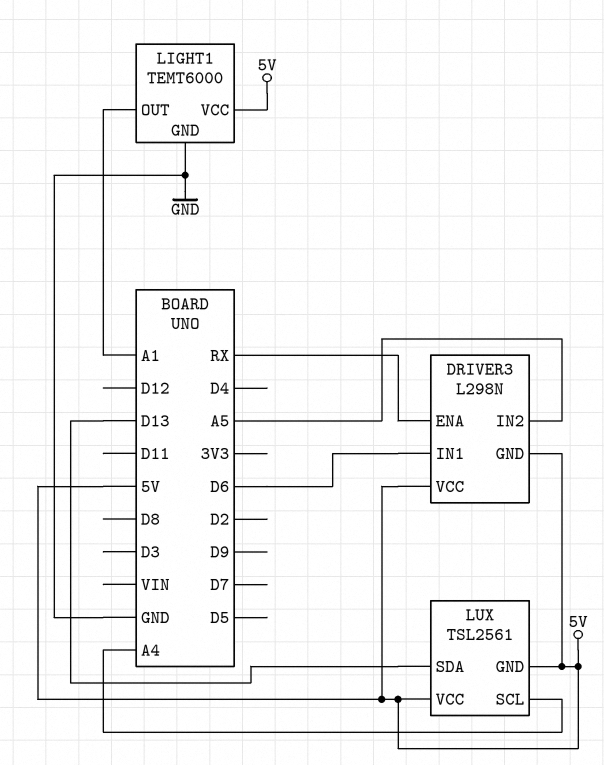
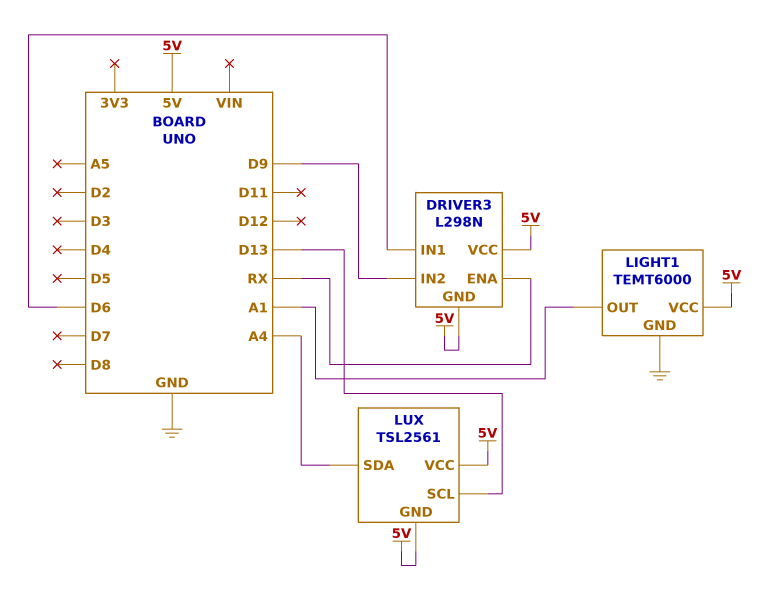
DRIVER3 pin IN2: A5 -> D9
LUX pin SCL: A4 -> D13
LUX pin SDA: D13 -> A4

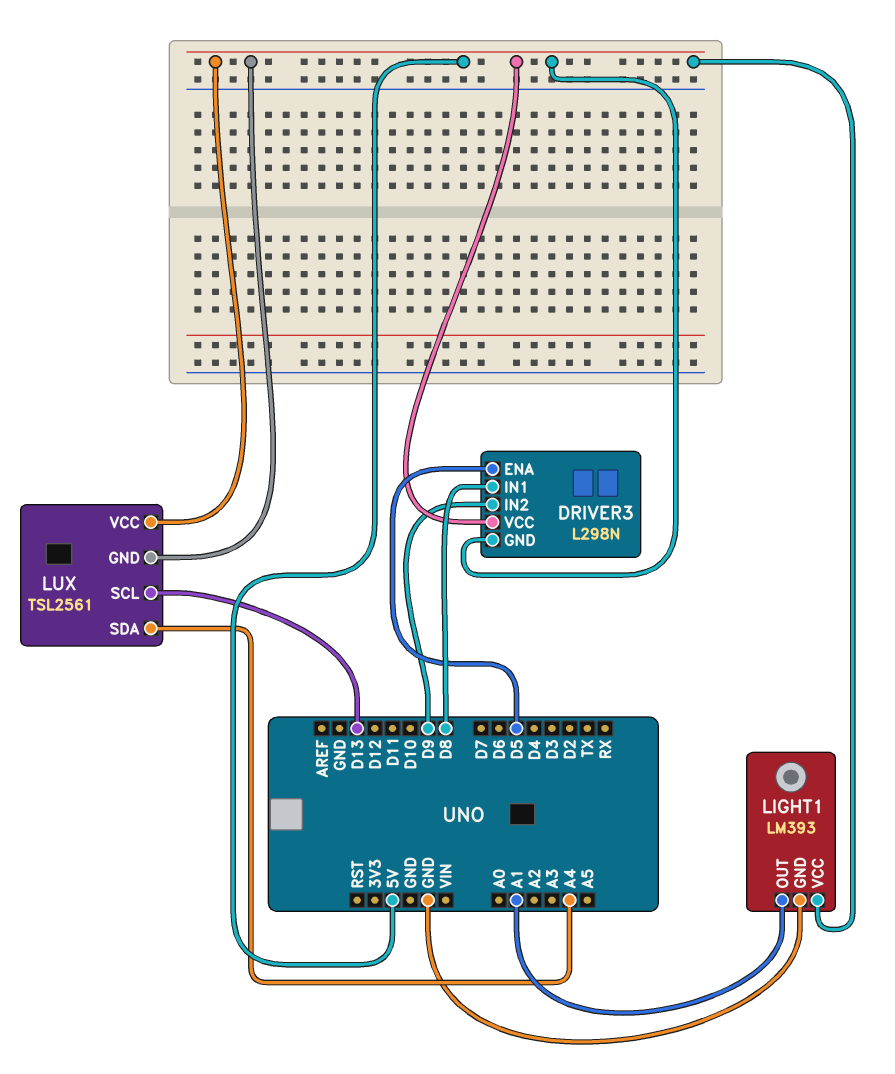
DRIVER3 pin ENA: RX -> D5
DRIVER3 pin IN1: D6 -> D8
LIGHT1: TEMT6000 -> LM393

